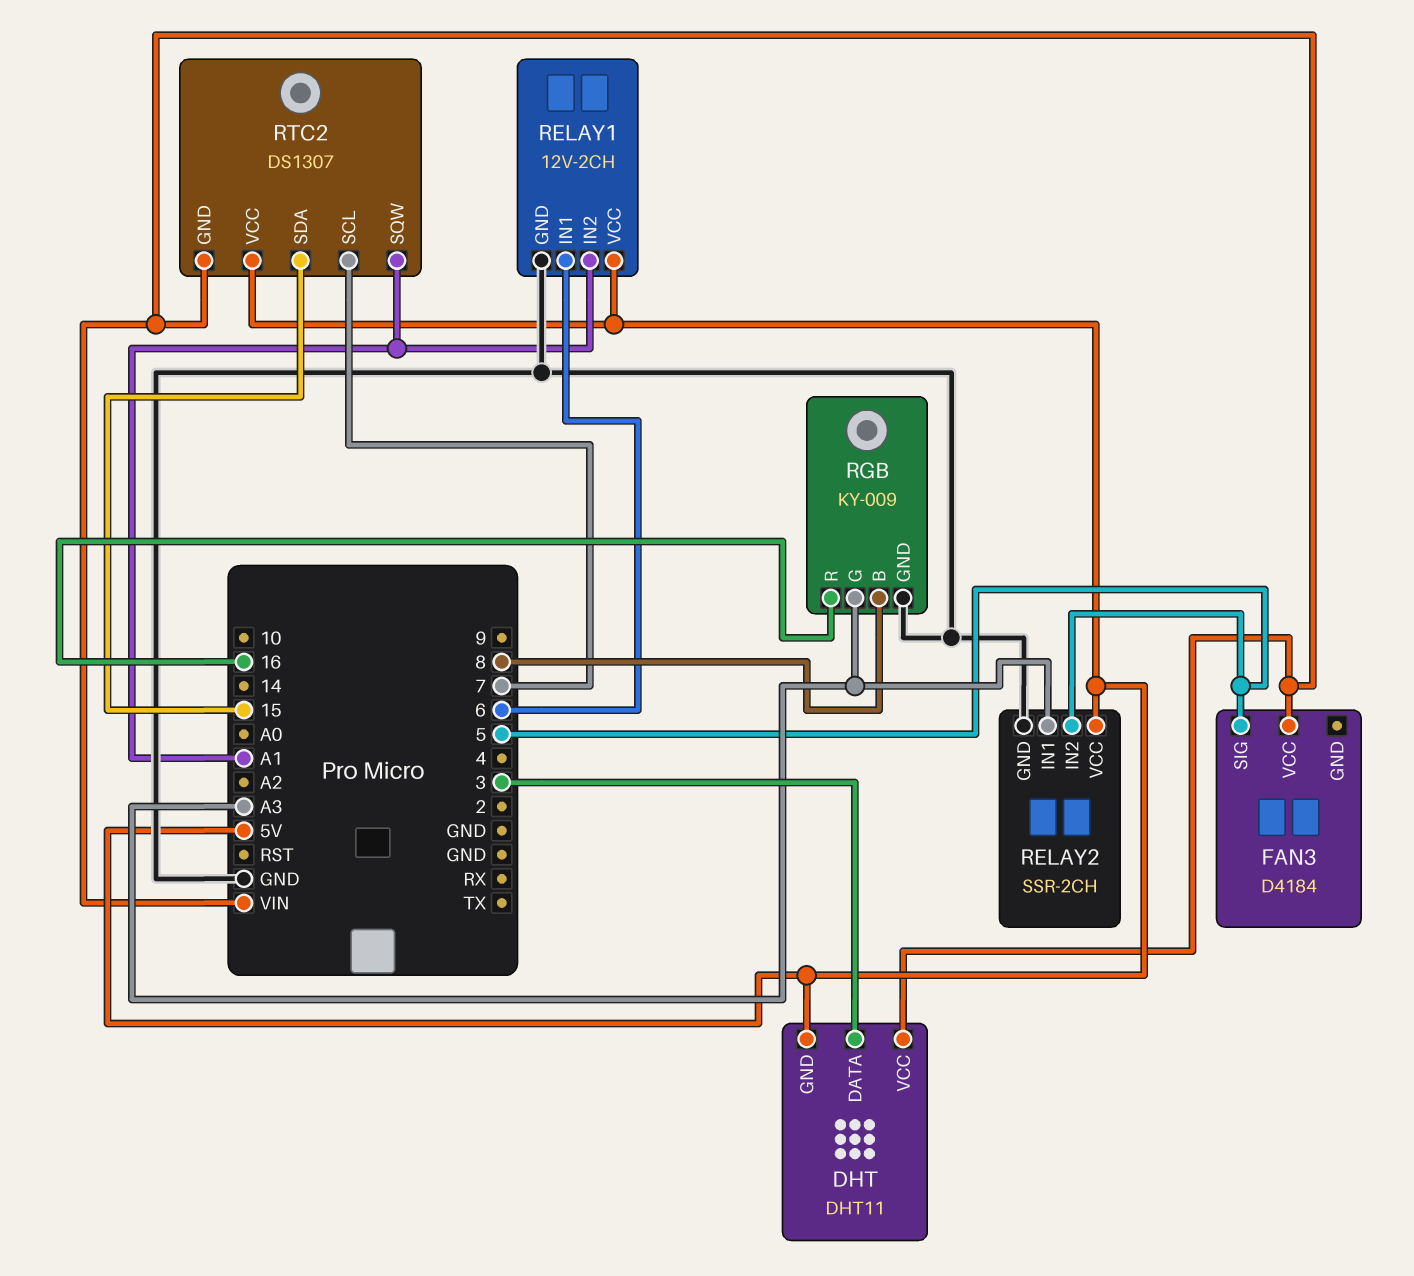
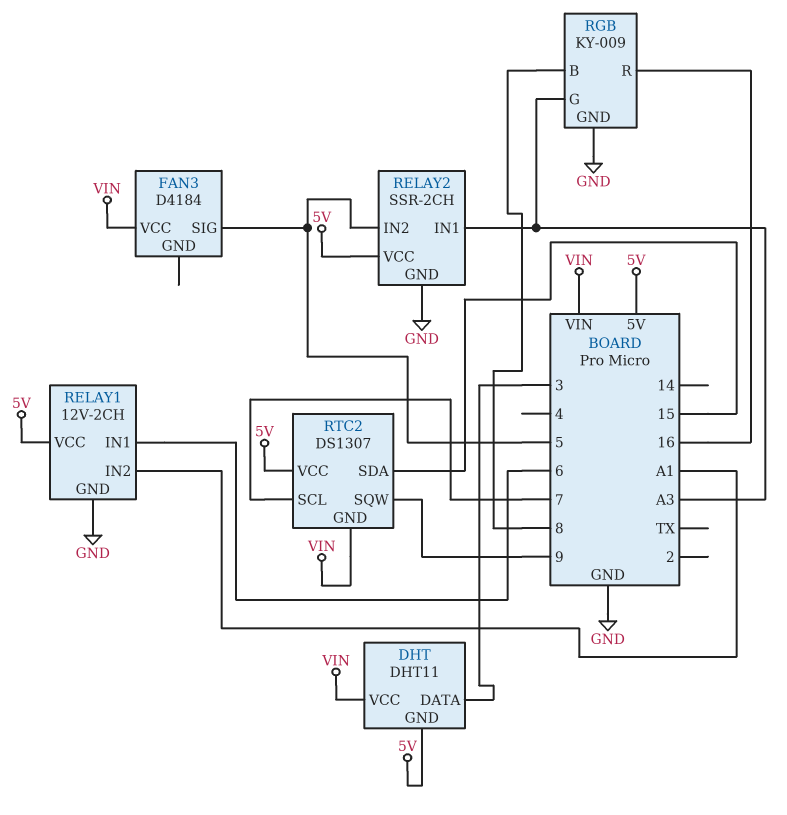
RTC2 pin SQW: A1 -> 9

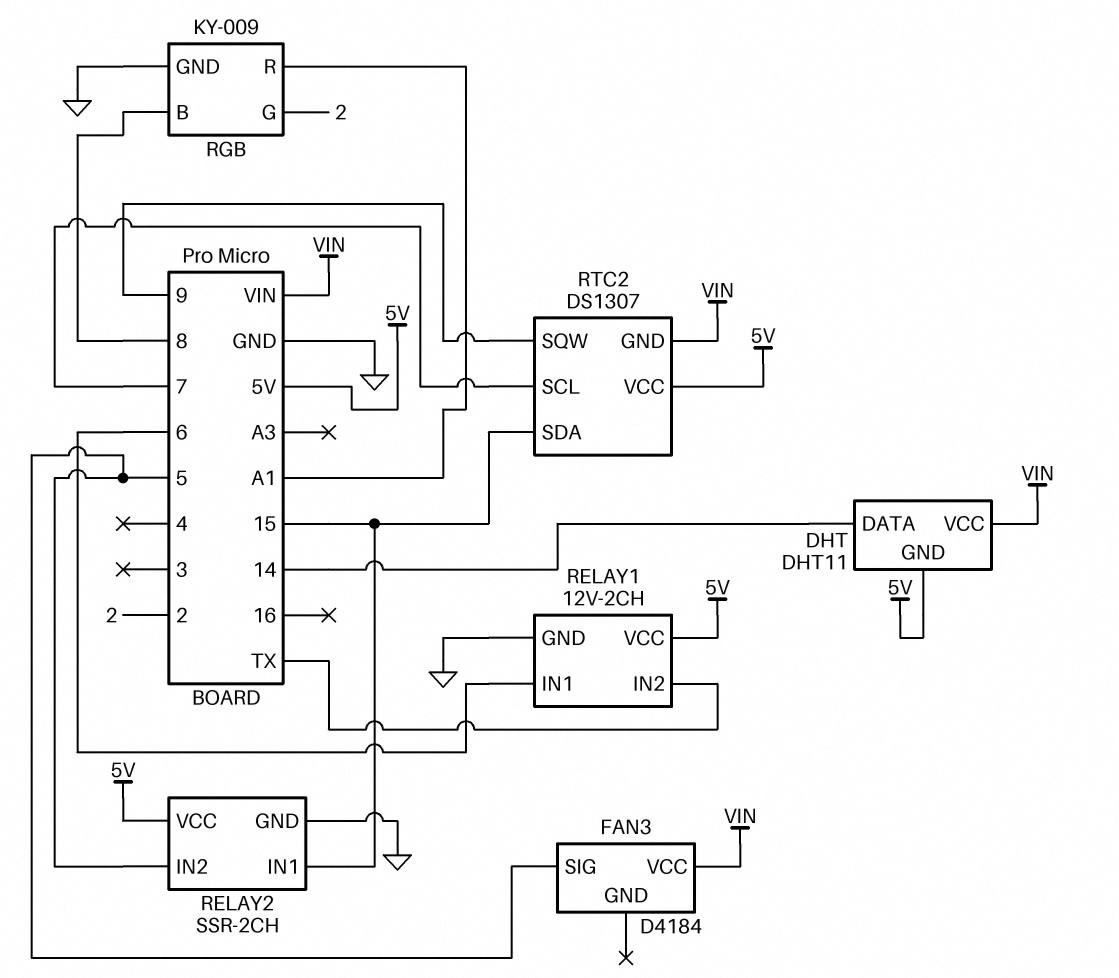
DHT pin DATA: 3 -> 14
RELAY1 pin IN2: A1 -> TX
RELAY2 pin IN1: A3 -> 15
RGB pin G: A3 -> 2
RGB pin R: 16 -> A1

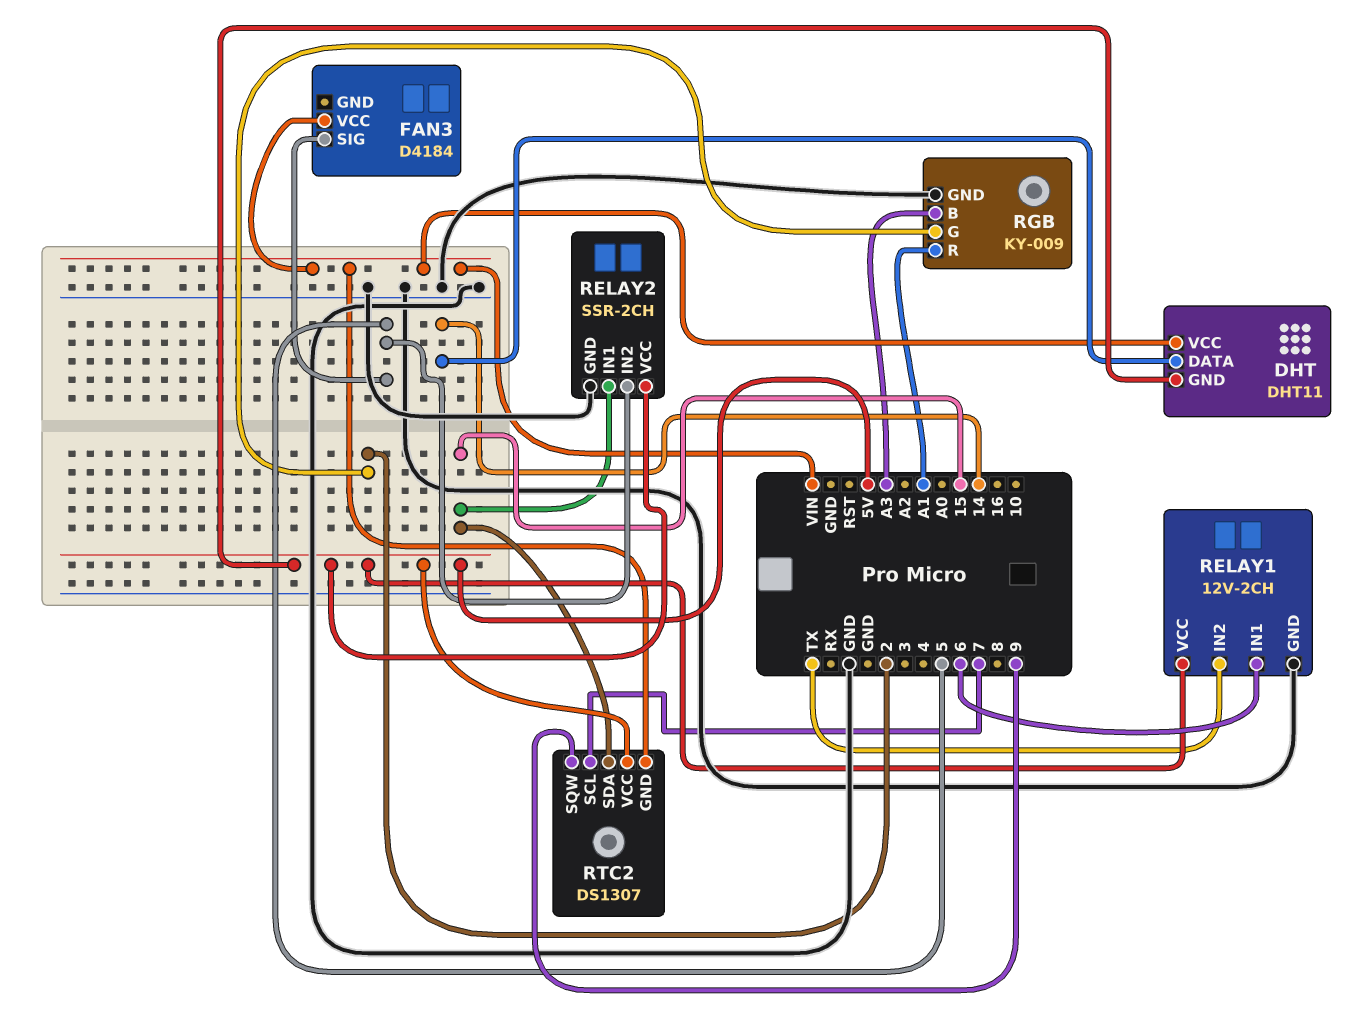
RGB pin B: 8 -> A3

